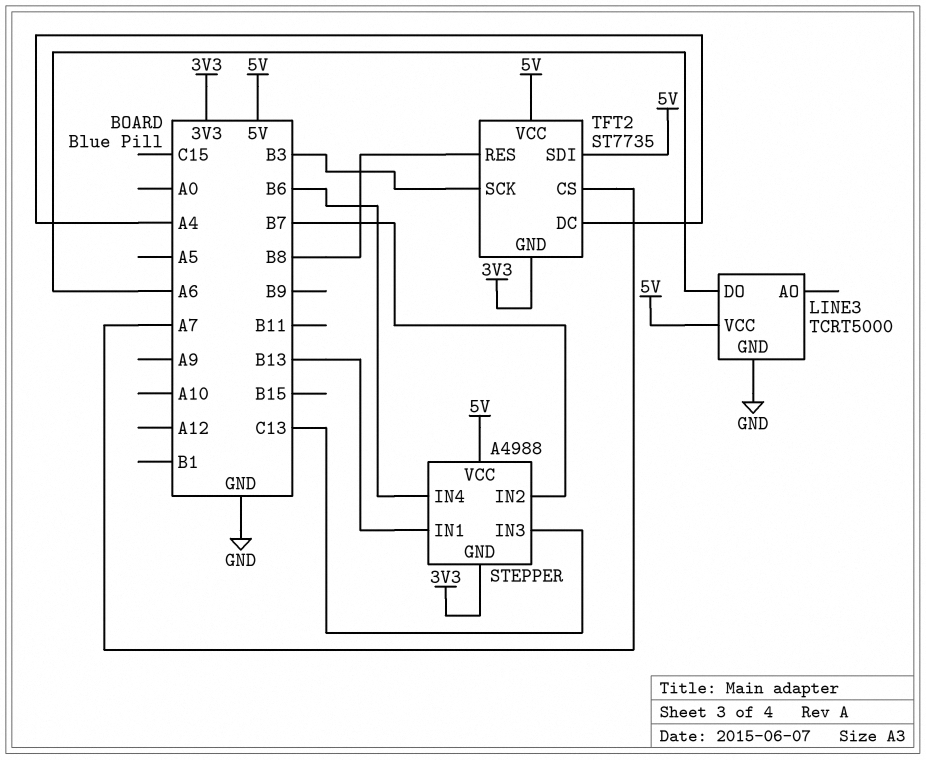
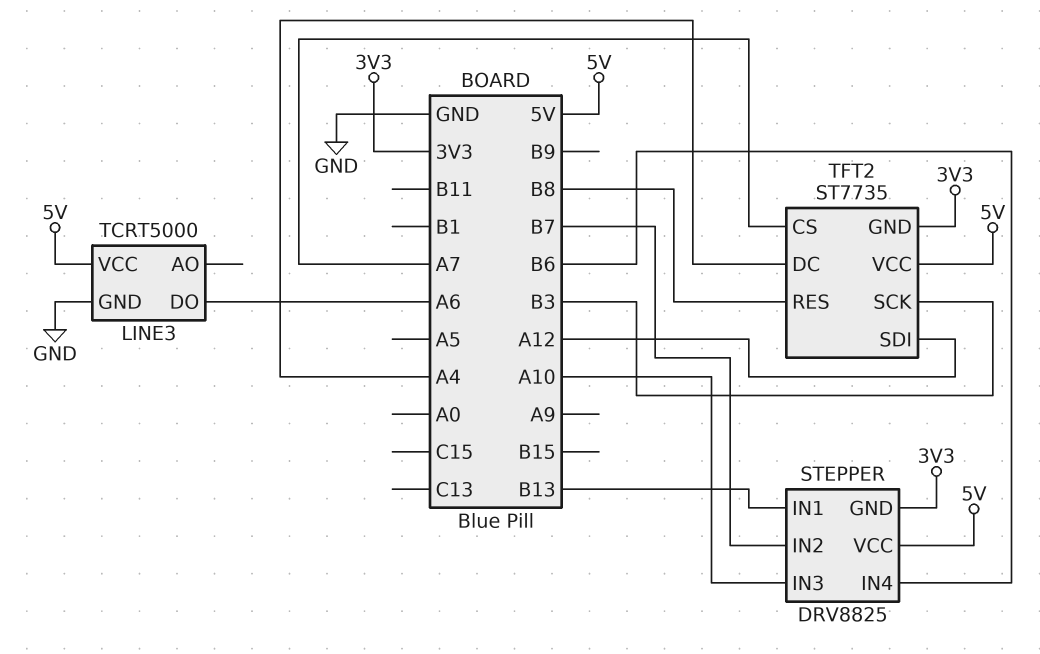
STEPPER: A4988 -> DRV8825
STEPPER pin IN3: C13 -> A10
TFT2 pin SDI: 5V -> A12

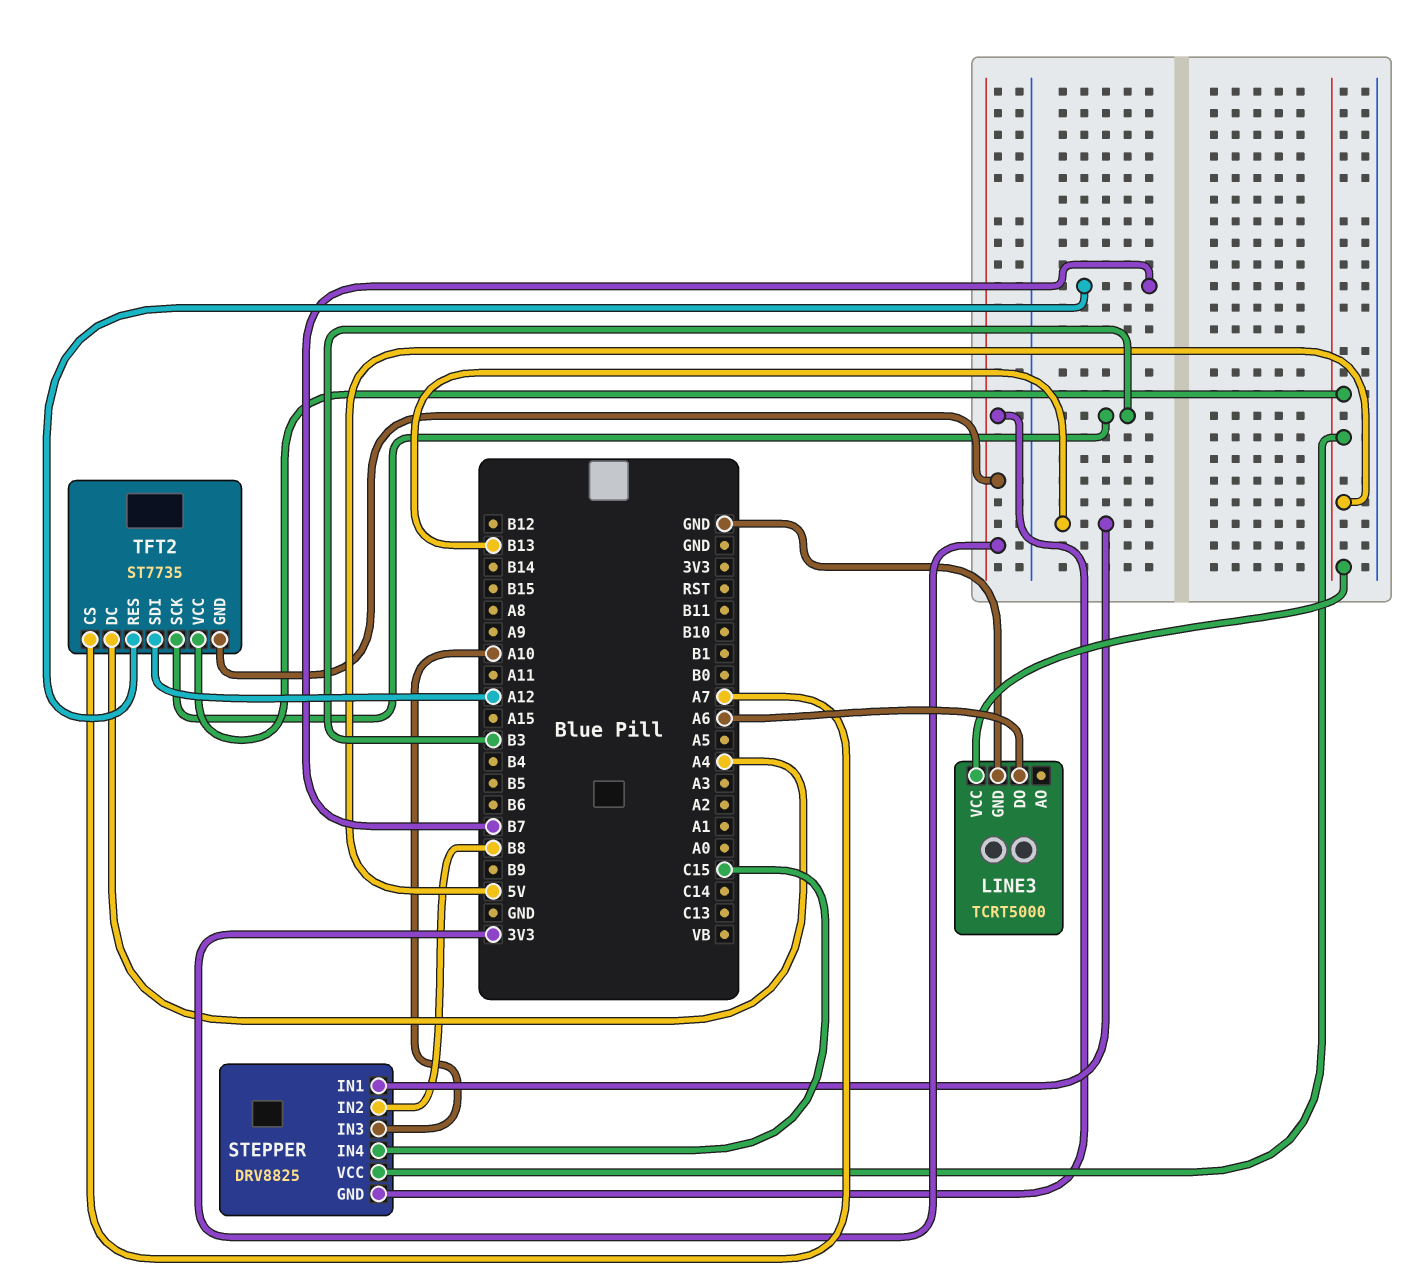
STEPPER pin IN2: B7 -> B8
STEPPER pin IN4: B6 -> C15
TFT2 pin RES: B8 -> B7

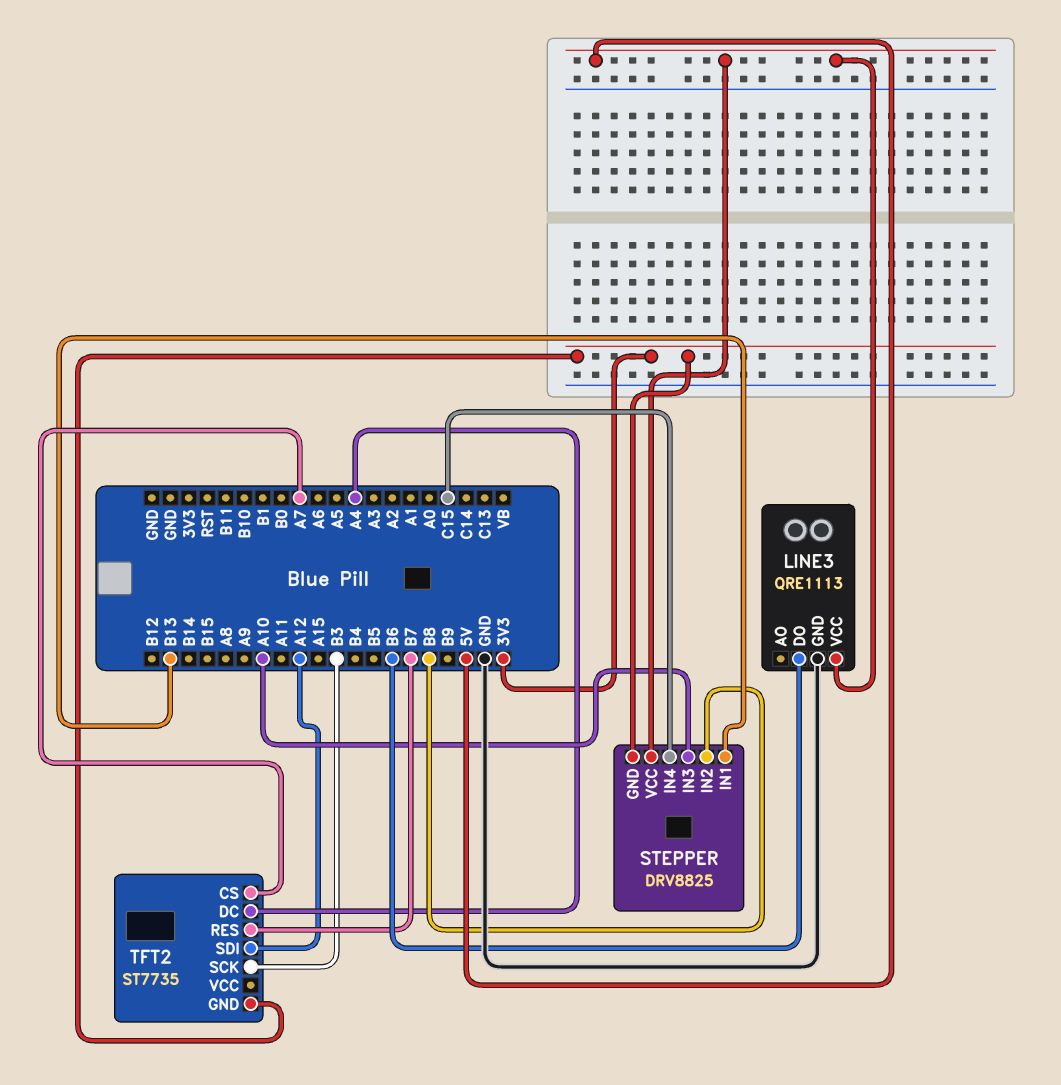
LINE3: TCRT5000 -> QRE1113
LINE3 pin DO: A6 -> B6
TFT2 pin VCC: 5V -> none

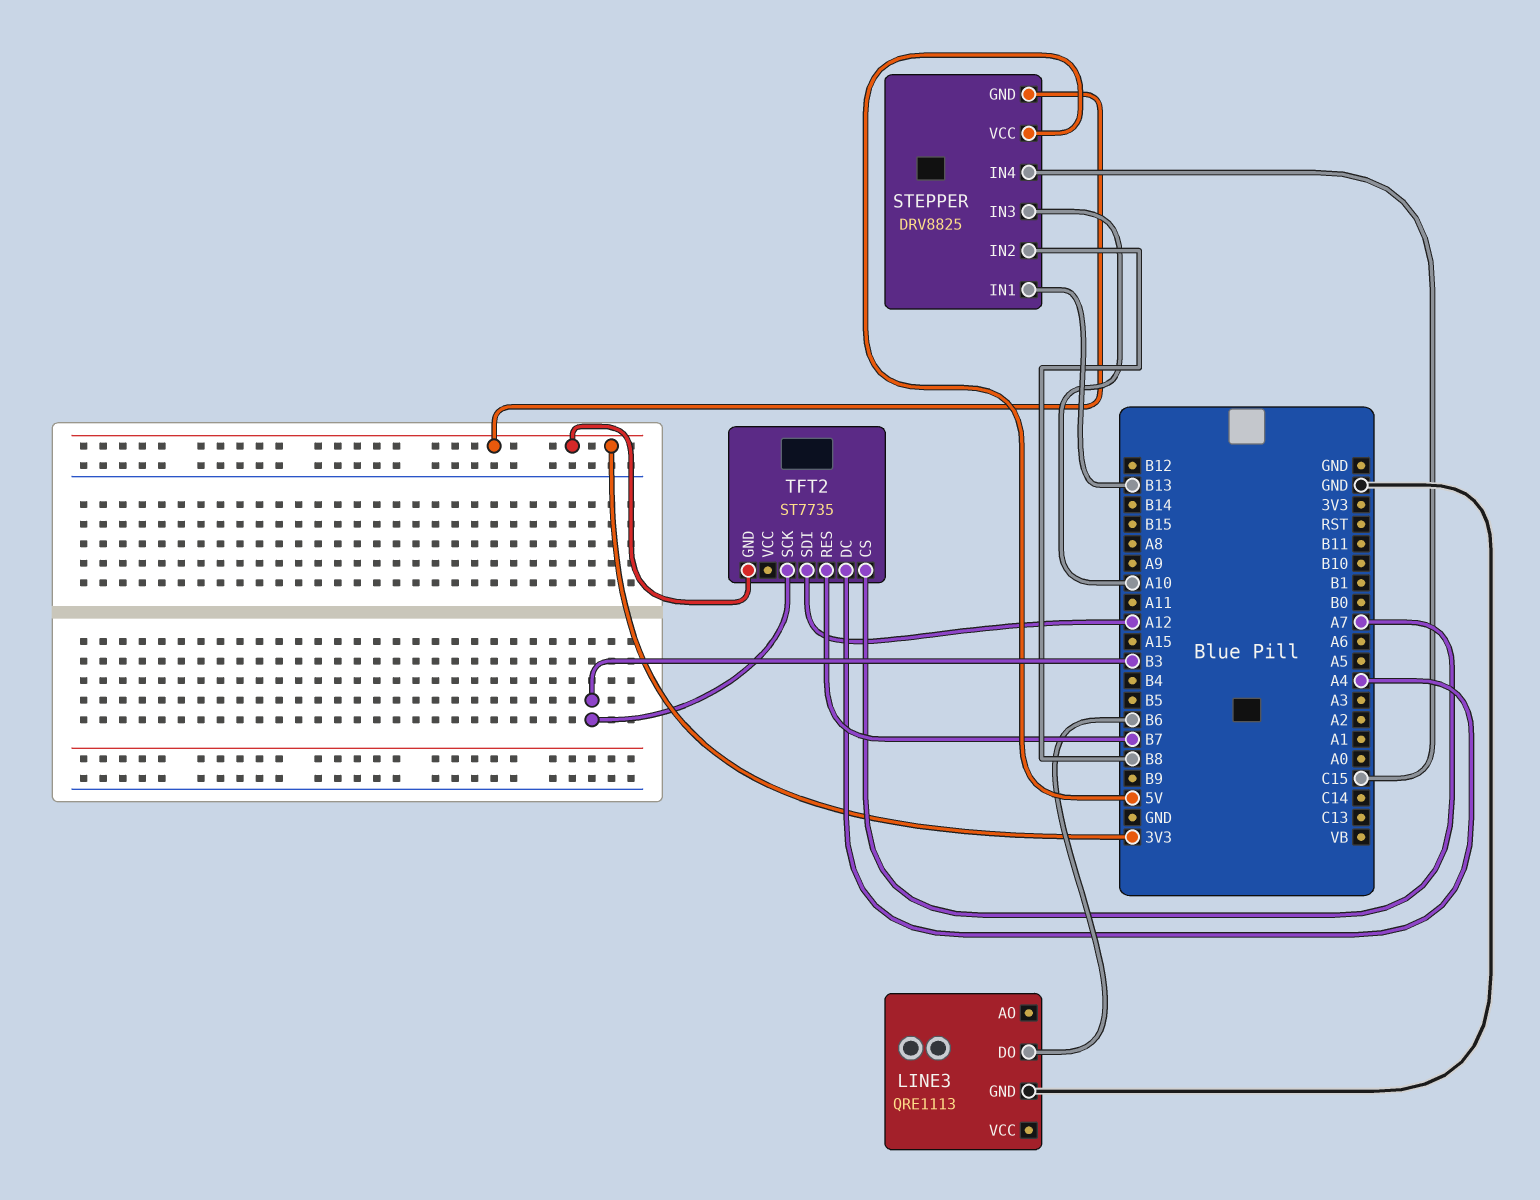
LINE3 pin VCC: 5V -> none

